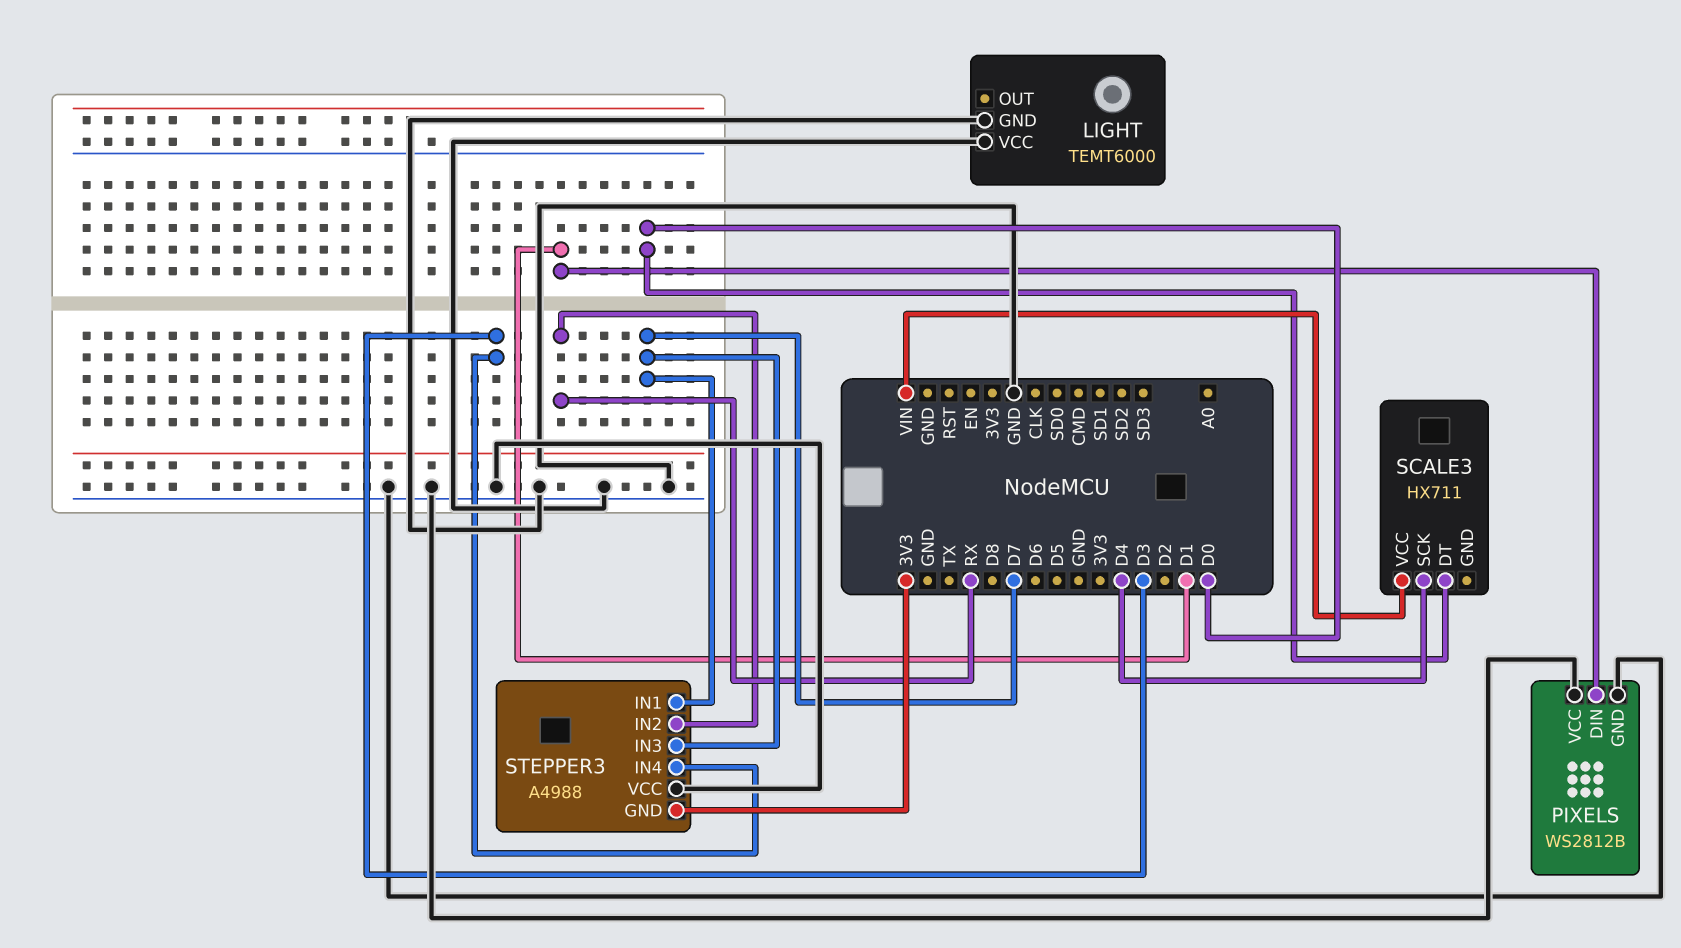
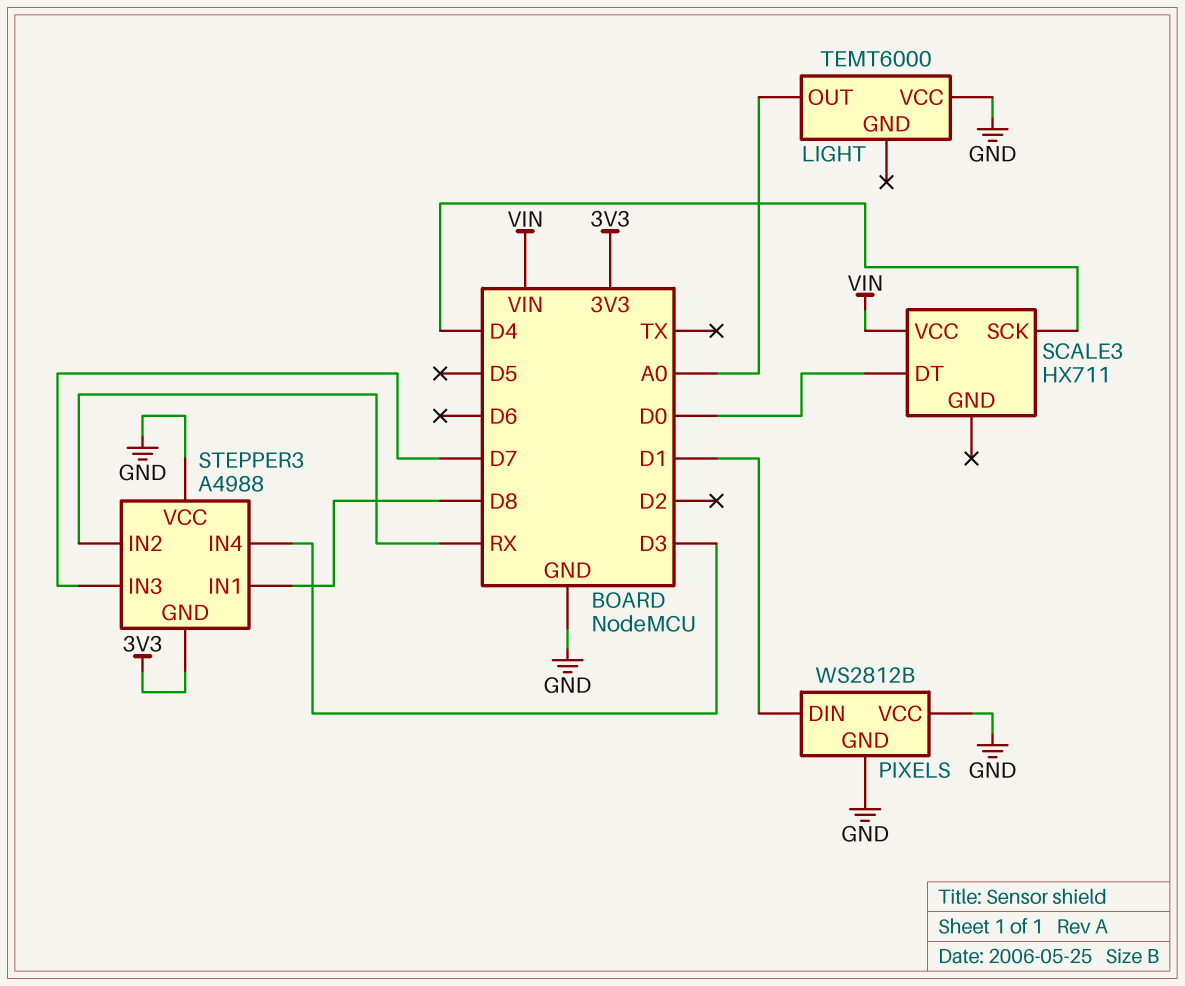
LIGHT pin GND: GND -> none
LIGHT pin OUT: none -> A0
STEPPER3 pin IN1: D7 -> D8

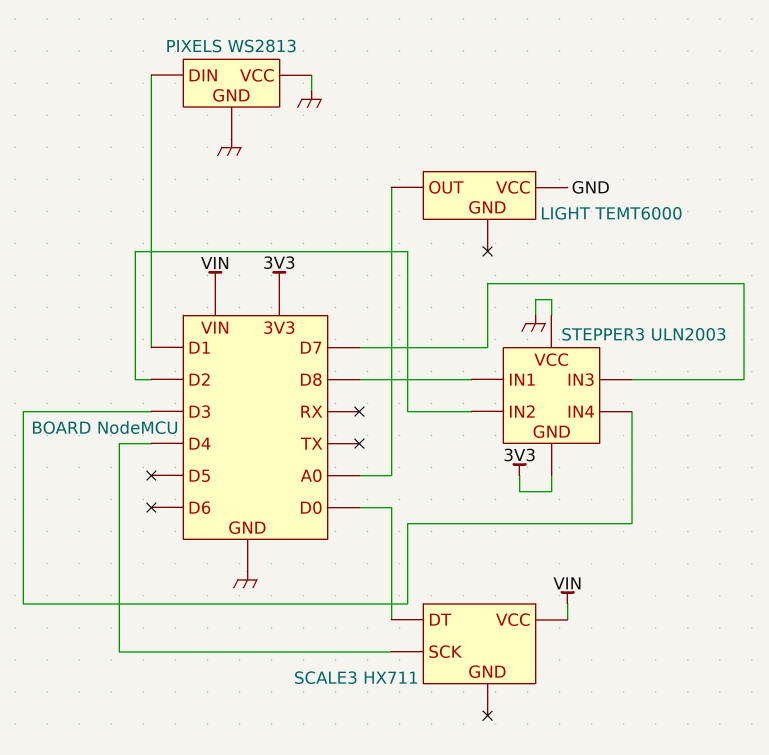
PIXELS: WS2812B -> WS2813
STEPPER3: A4988 -> ULN2003
STEPPER3 pin IN2: RX -> D2

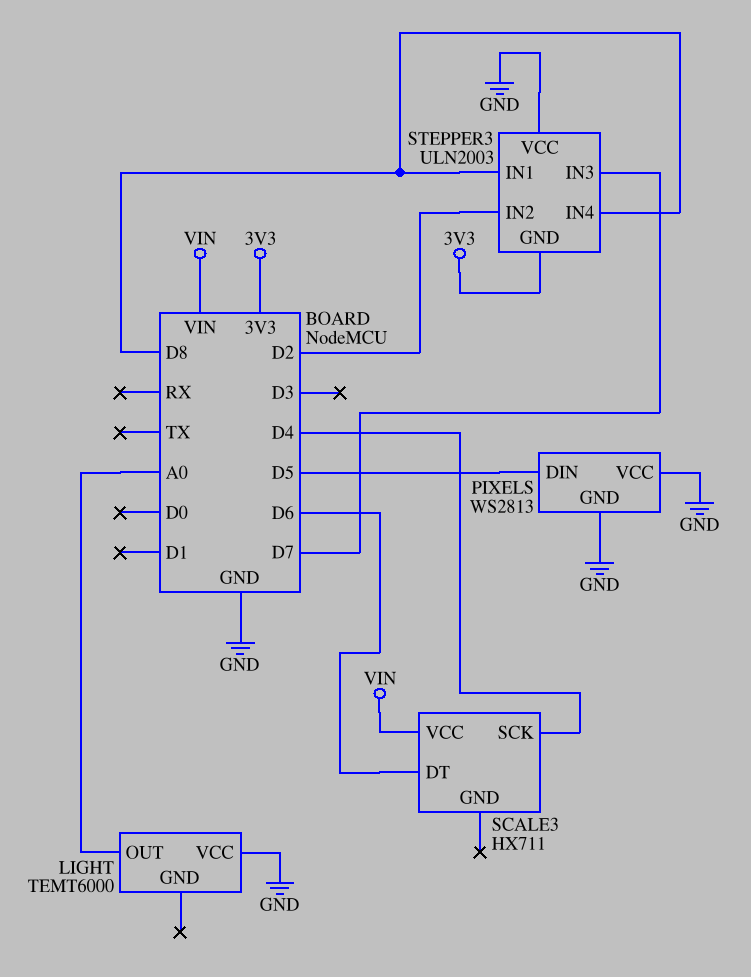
PIXELS pin DIN: D1 -> D5
SCALE3 pin DT: D0 -> D6
STEPPER3 pin IN4: D3 -> D8

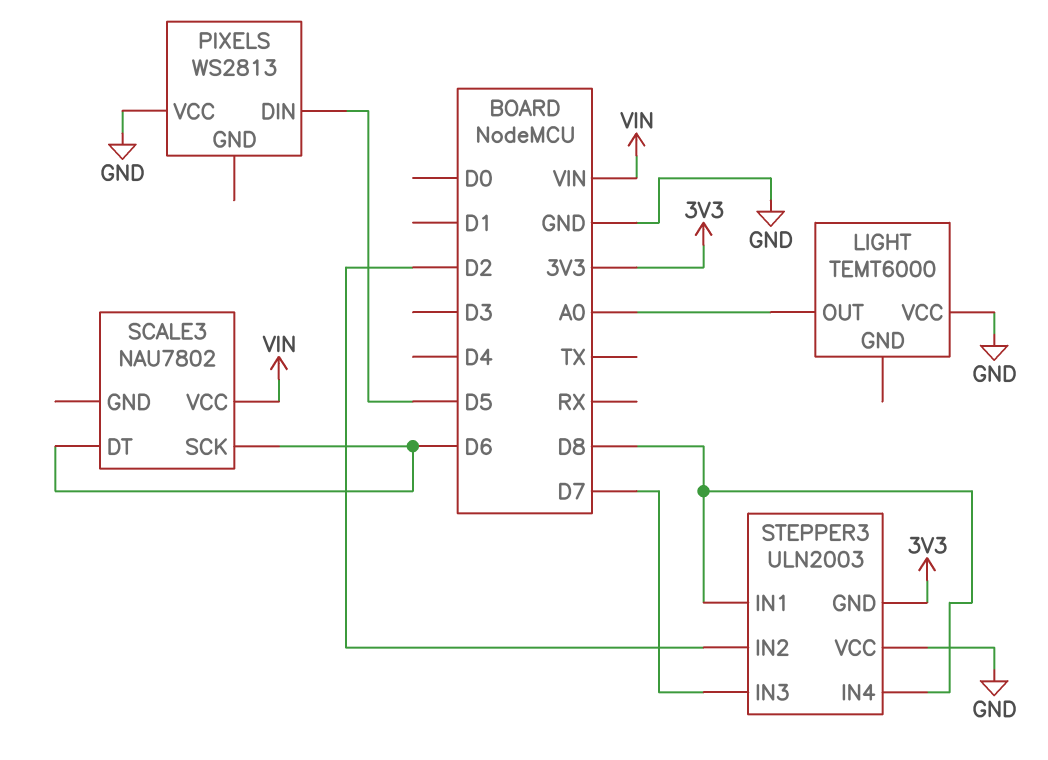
PIXELS pin GND: GND -> none
SCALE3: HX711 -> NAU7802
SCALE3 pin SCK: D4 -> D6

